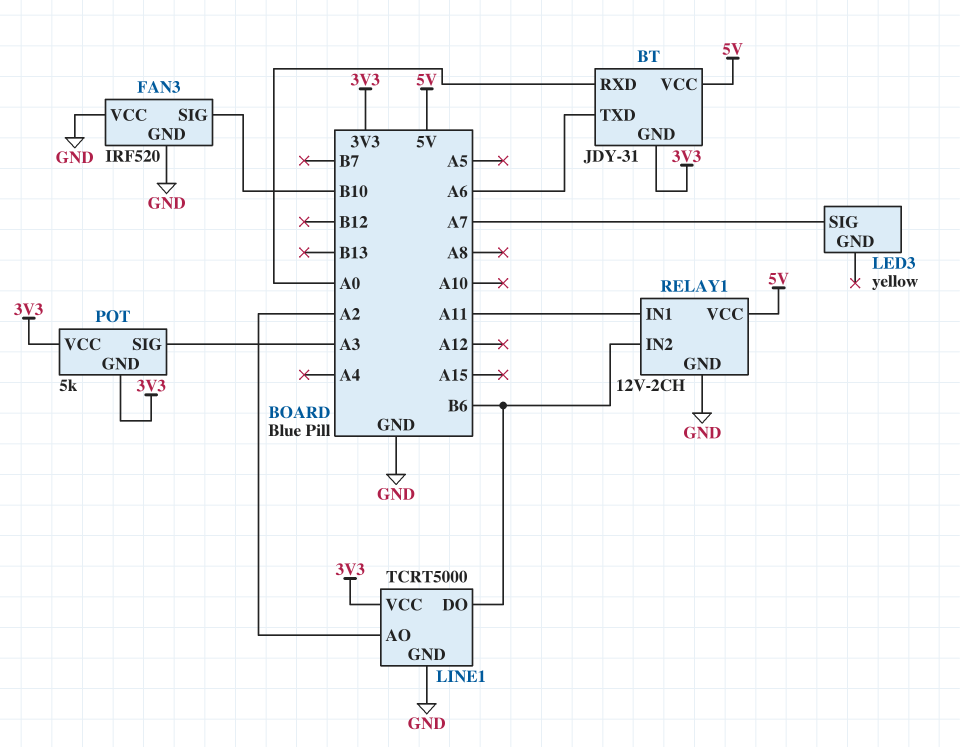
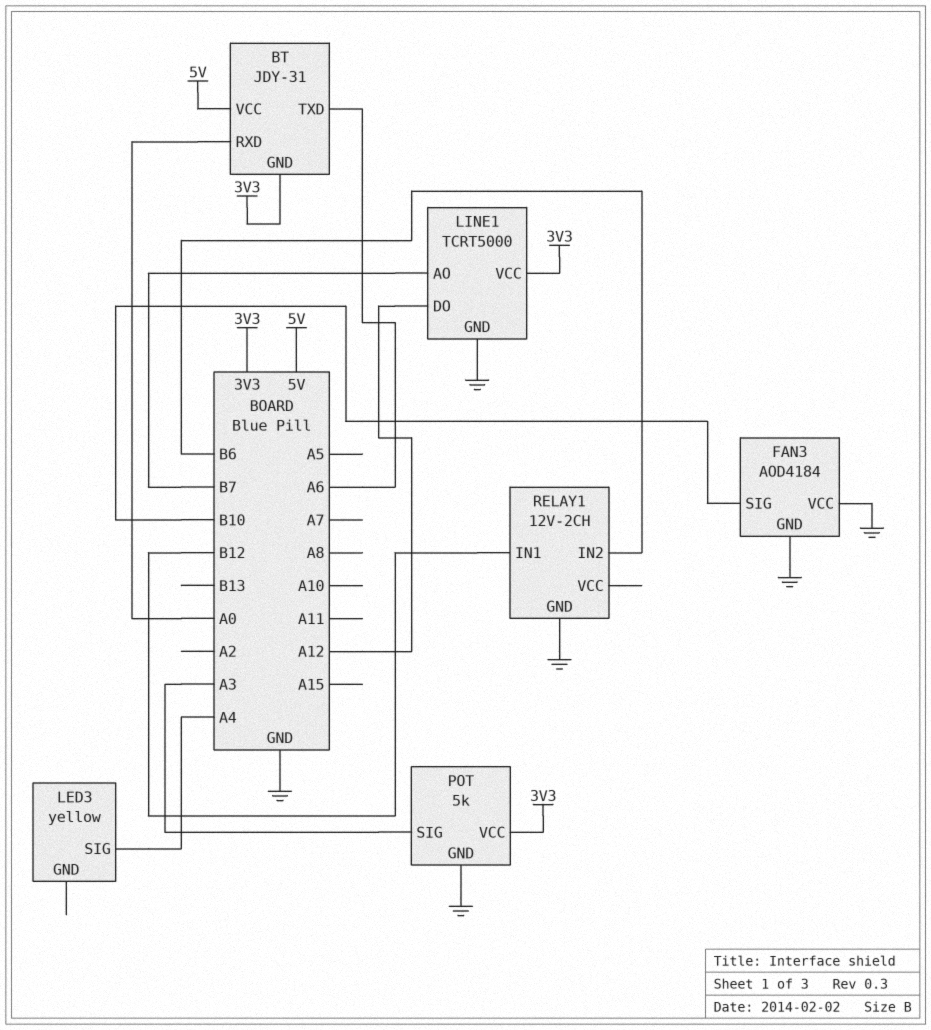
FAN3: IRF520 -> AOD4184
LED3 pin SIG: A7 -> A4
LINE1 pin AO: A2 -> B7
LINE1 pin DO: B6 -> A12
POT pin GND: 3V3 -> GND
RELAY1 pin IN1: A11 -> B12
RELAY1 pin VCC: 5V -> none

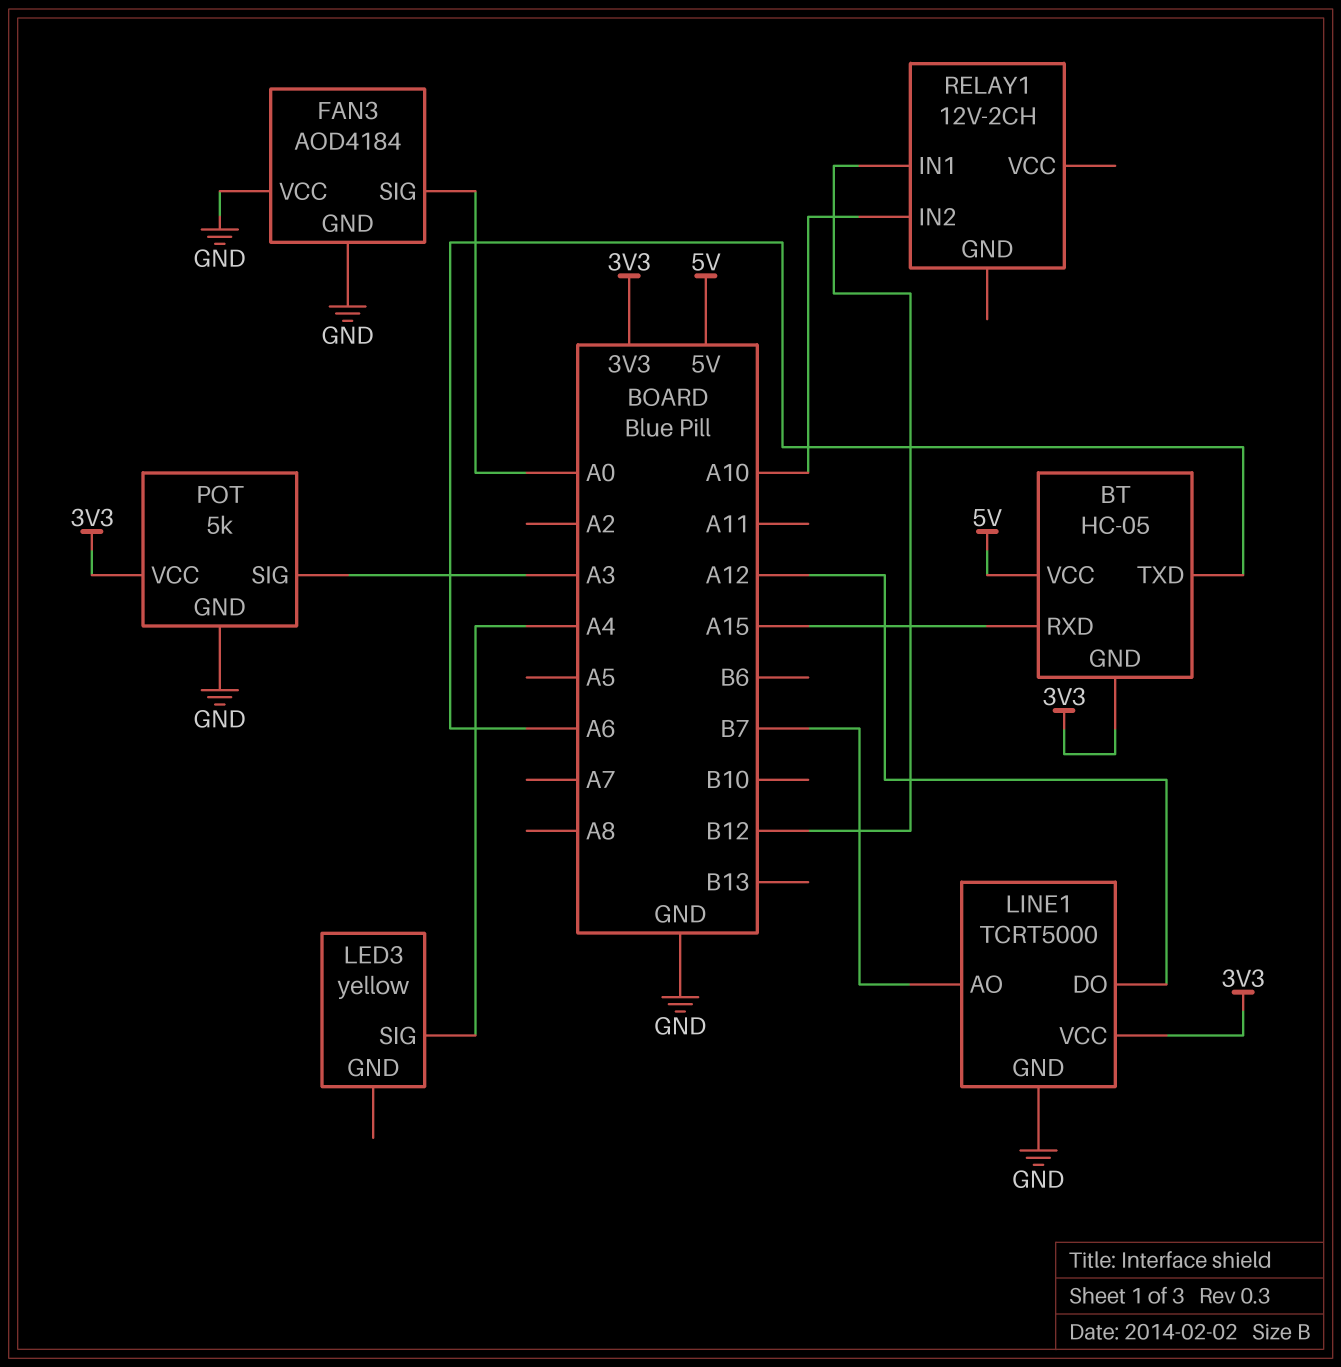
BT: JDY-31 -> HC-05
BT pin RXD: A0 -> A15
FAN3 pin SIG: B10 -> A0
RELAY1 pin GND: GND -> none
RELAY1 pin IN2: B6 -> A10

